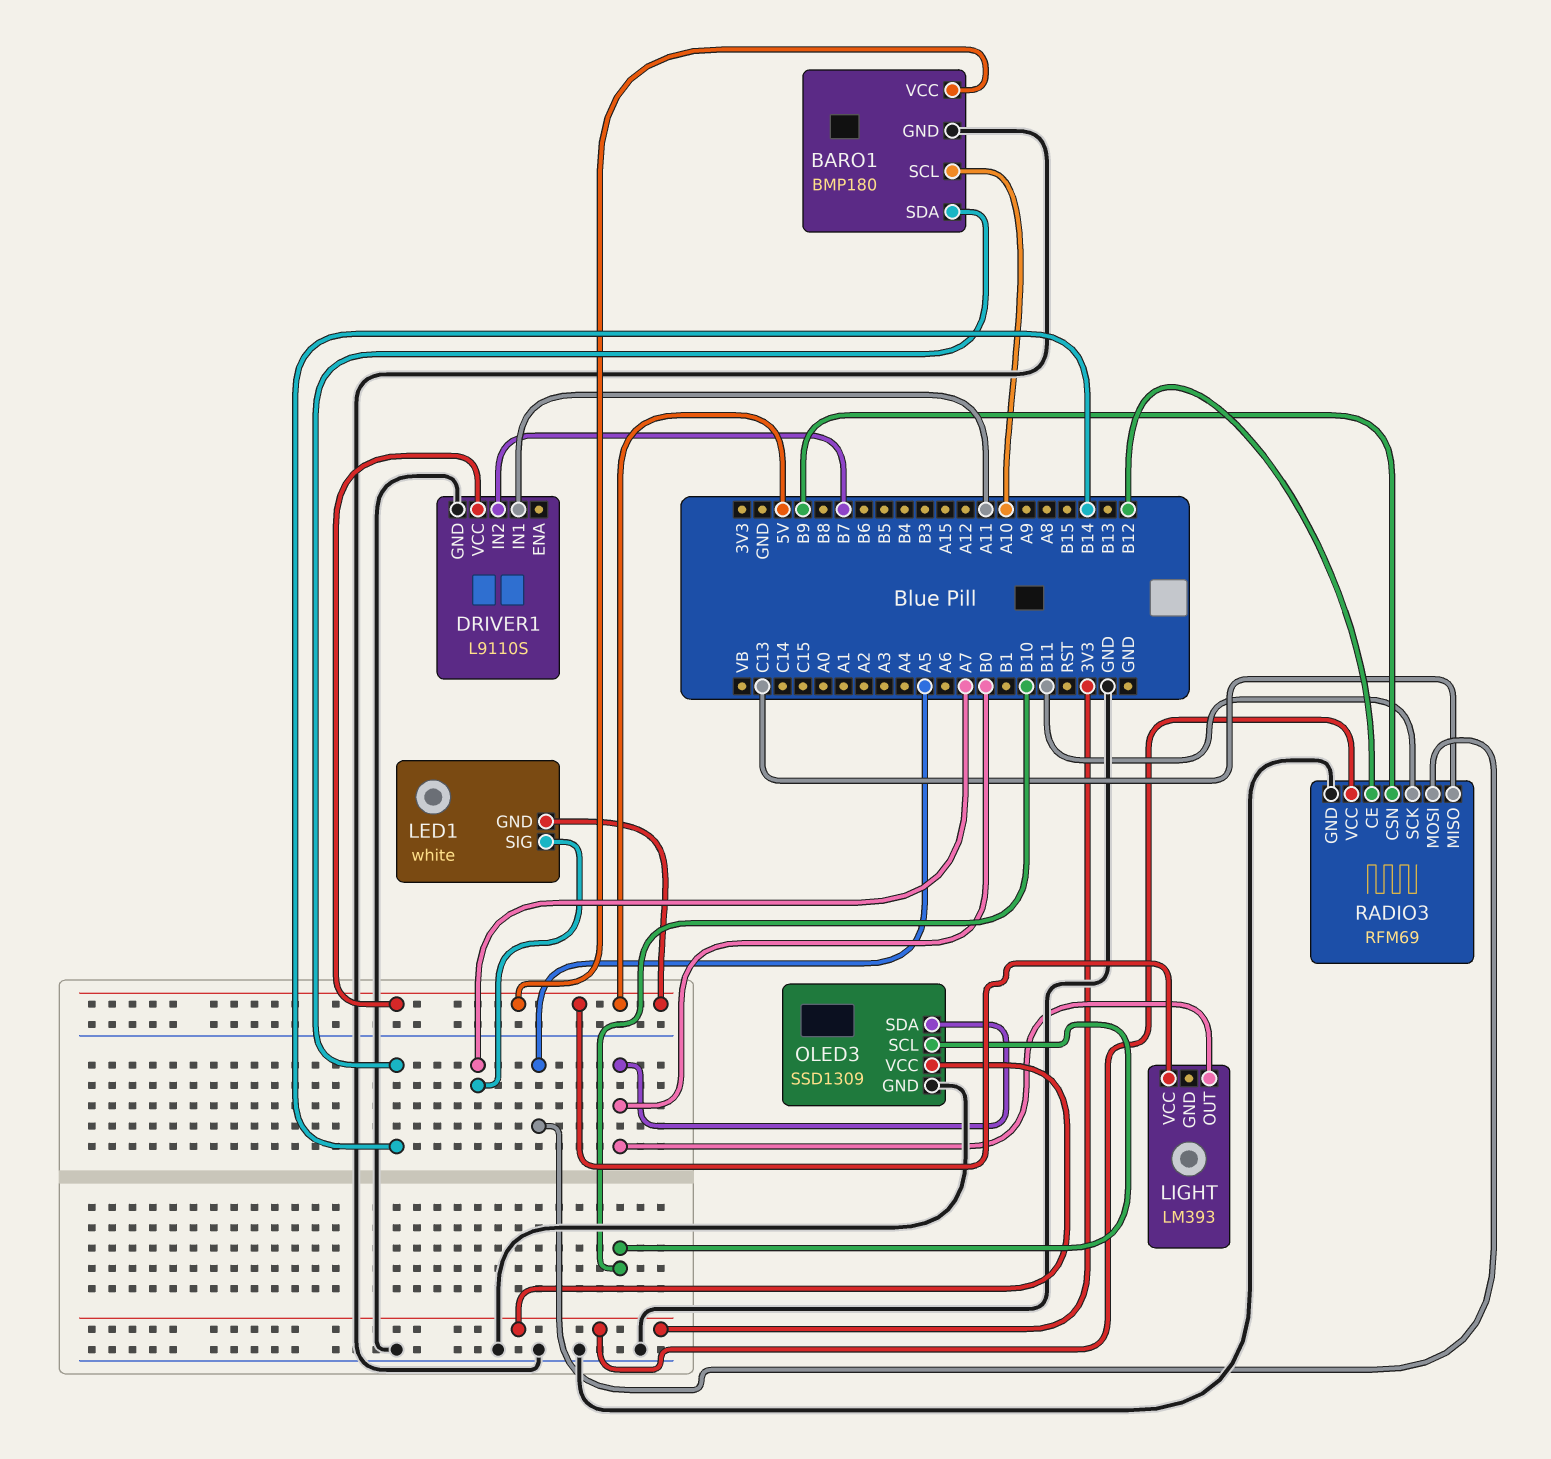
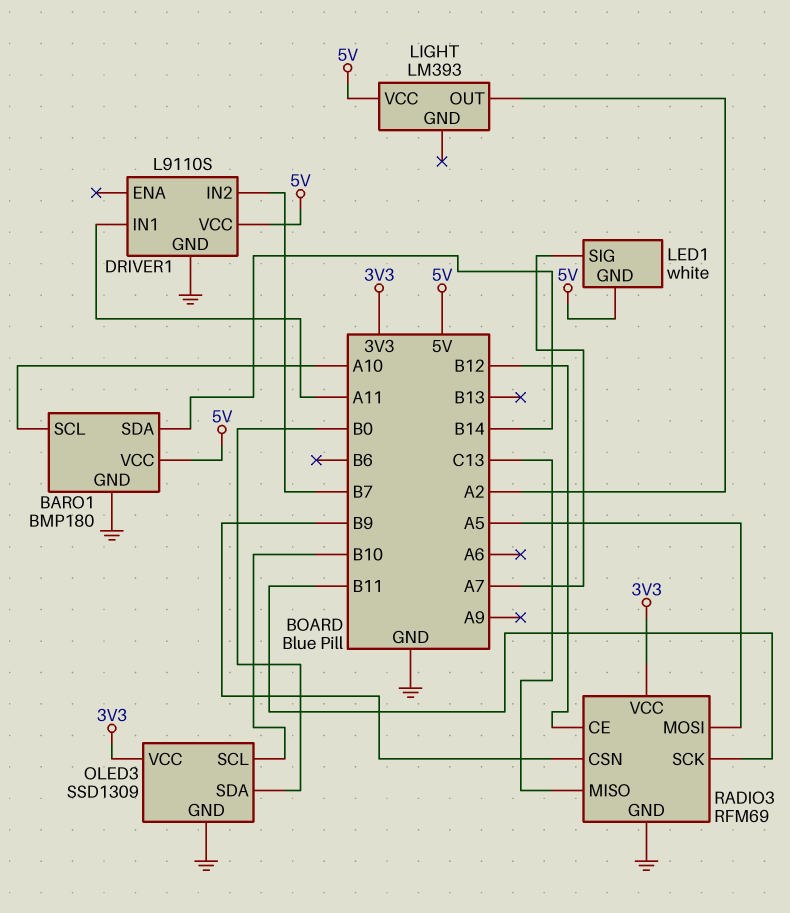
LIGHT pin OUT: B0 -> A2

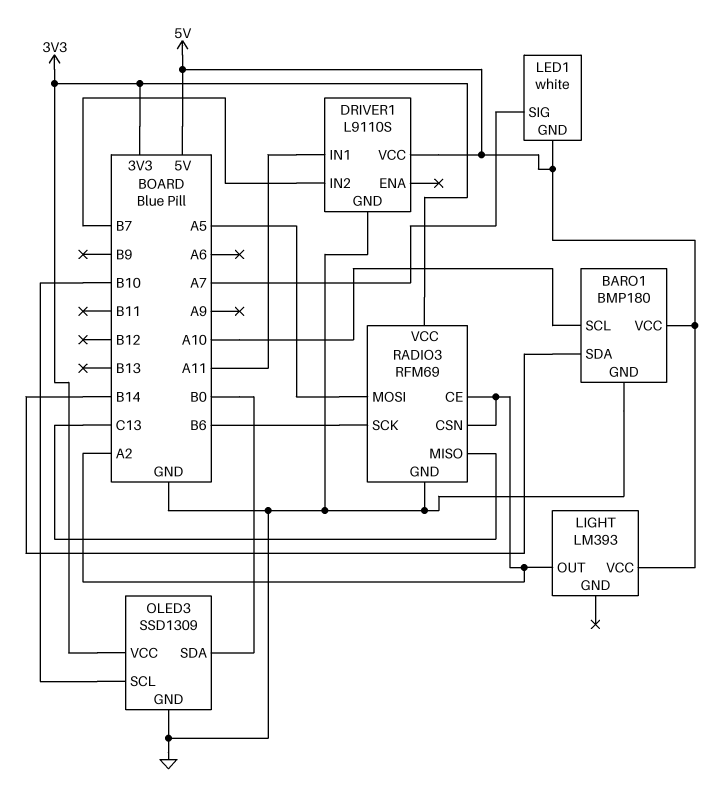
RADIO3 pin CE: B12 -> A2
RADIO3 pin CSN: B9 -> A2
RADIO3 pin SCK: B11 -> B6

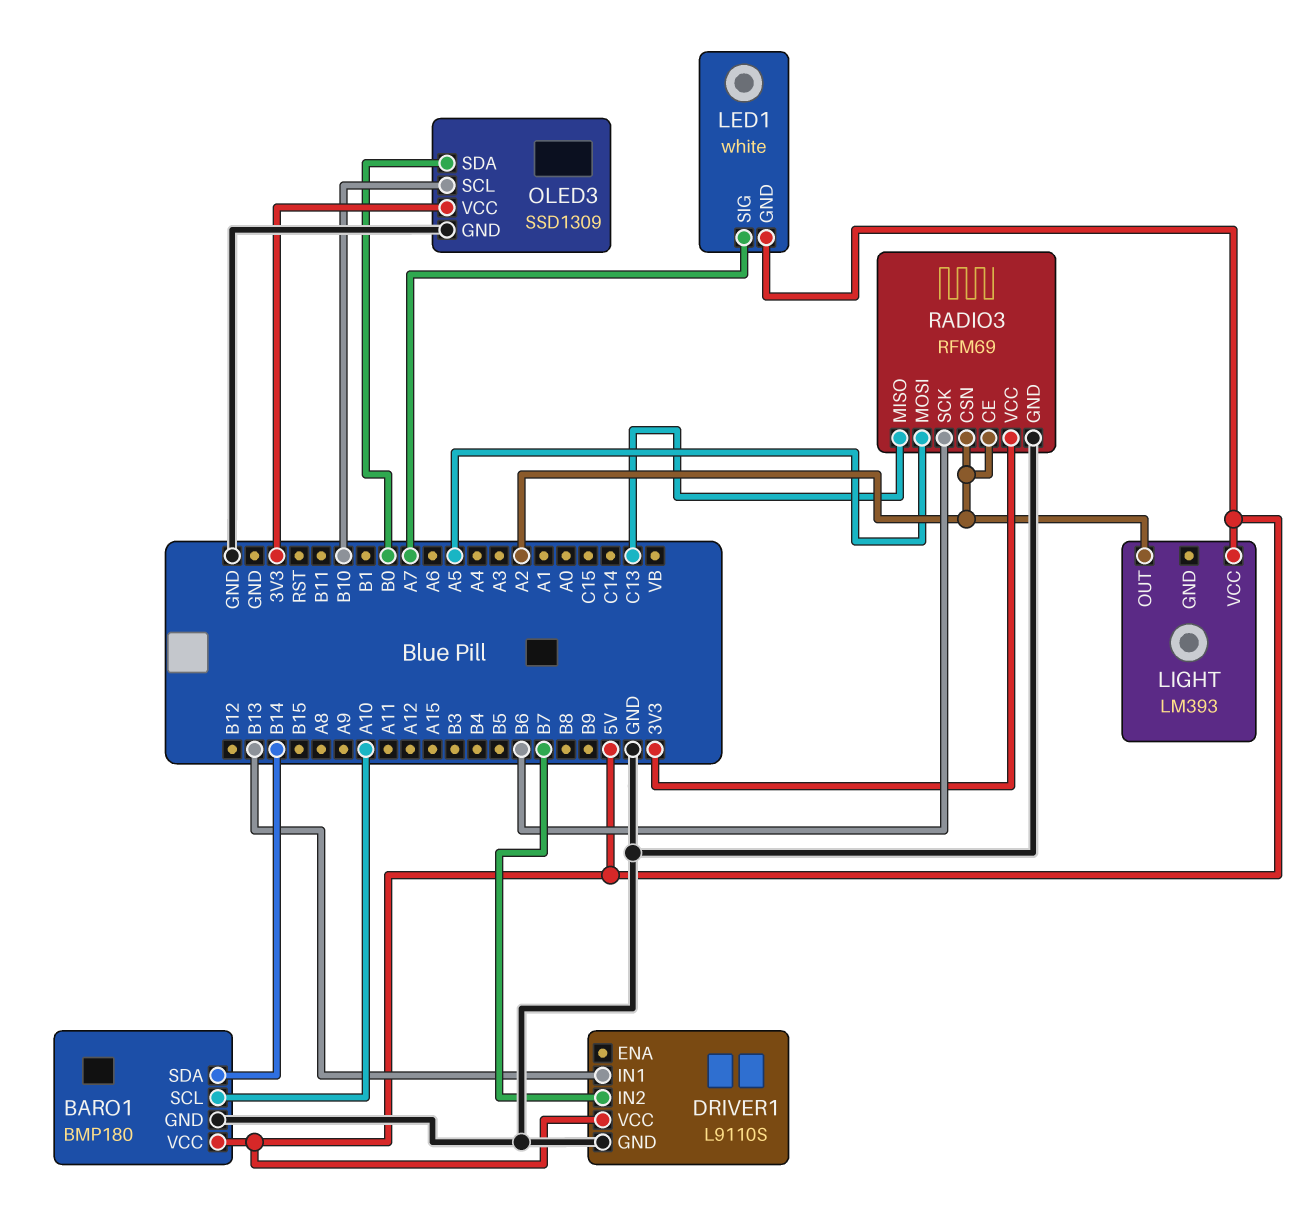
DRIVER1 pin IN1: A11 -> B13

